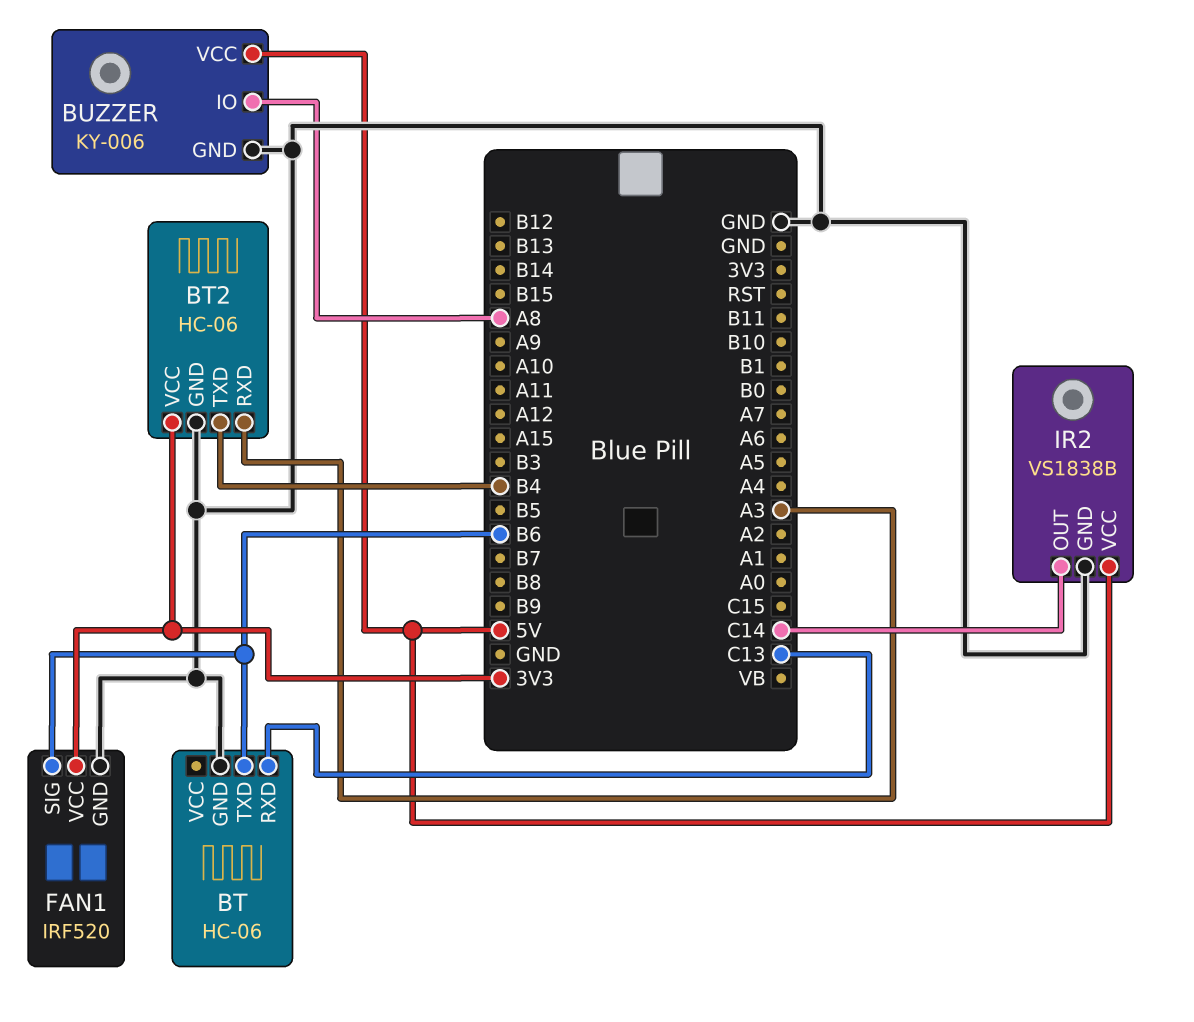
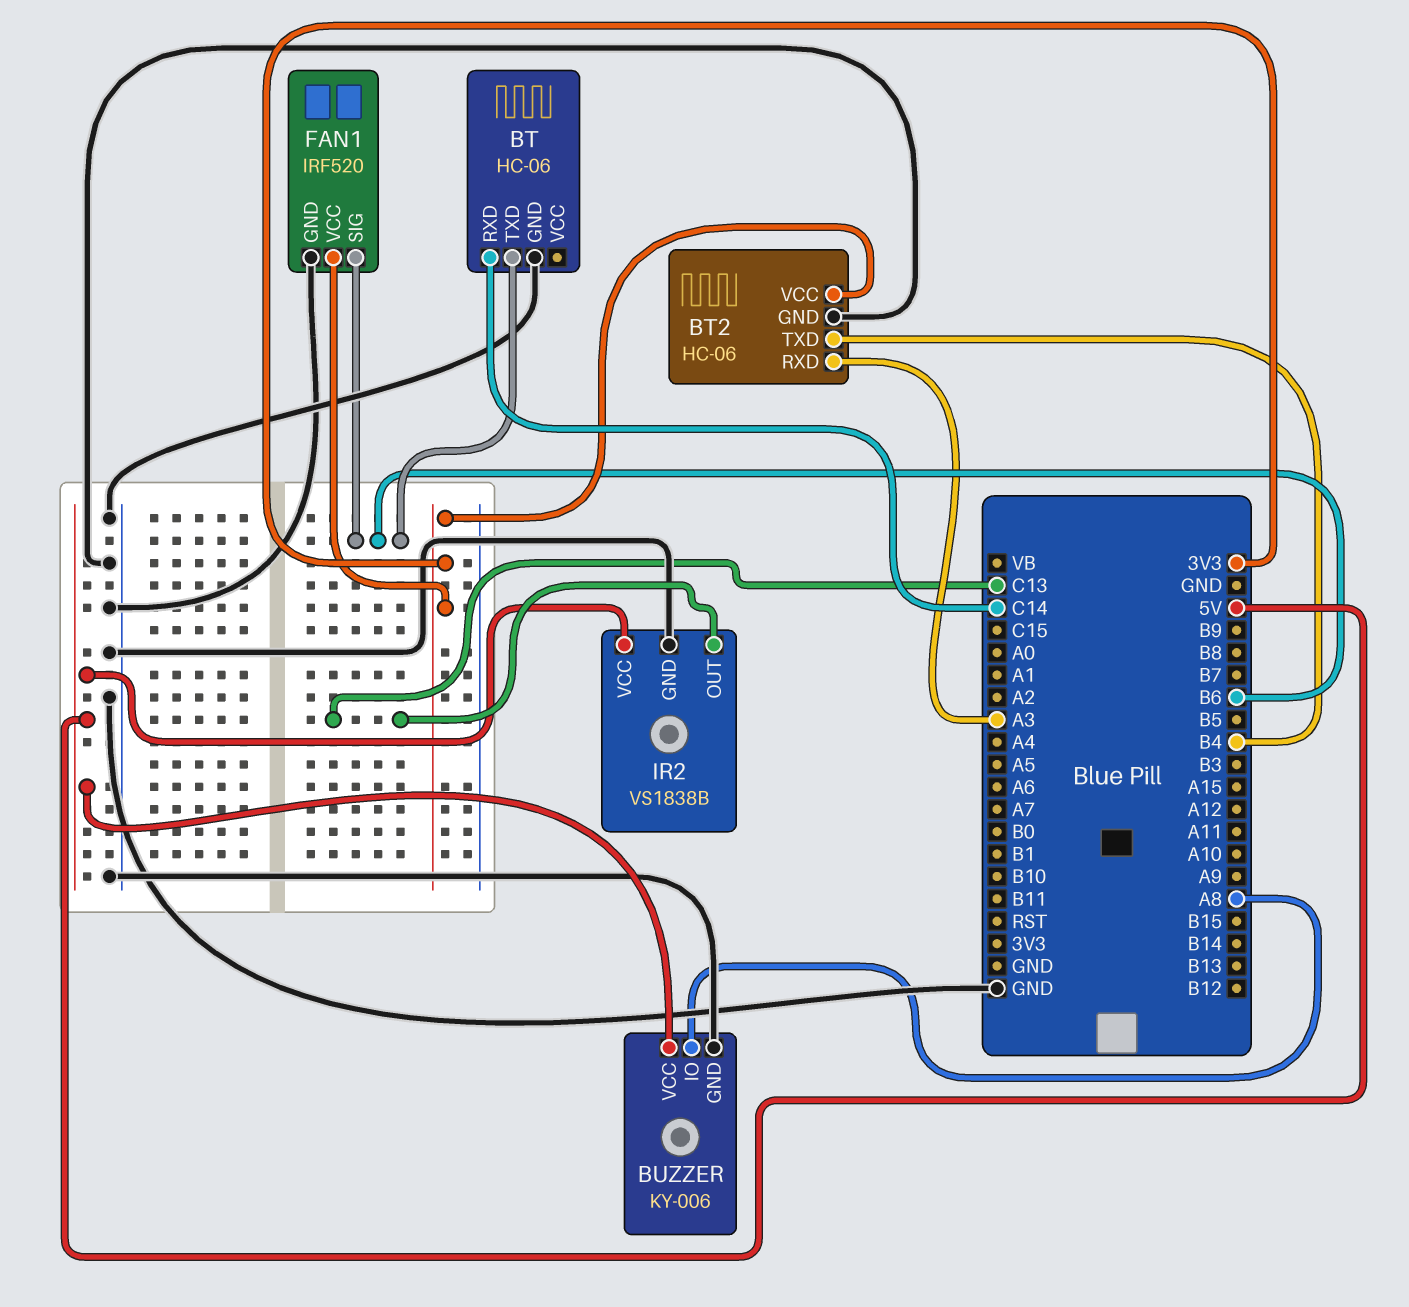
BT pin RXD: C13 -> C14
IR2 pin OUT: C14 -> C13

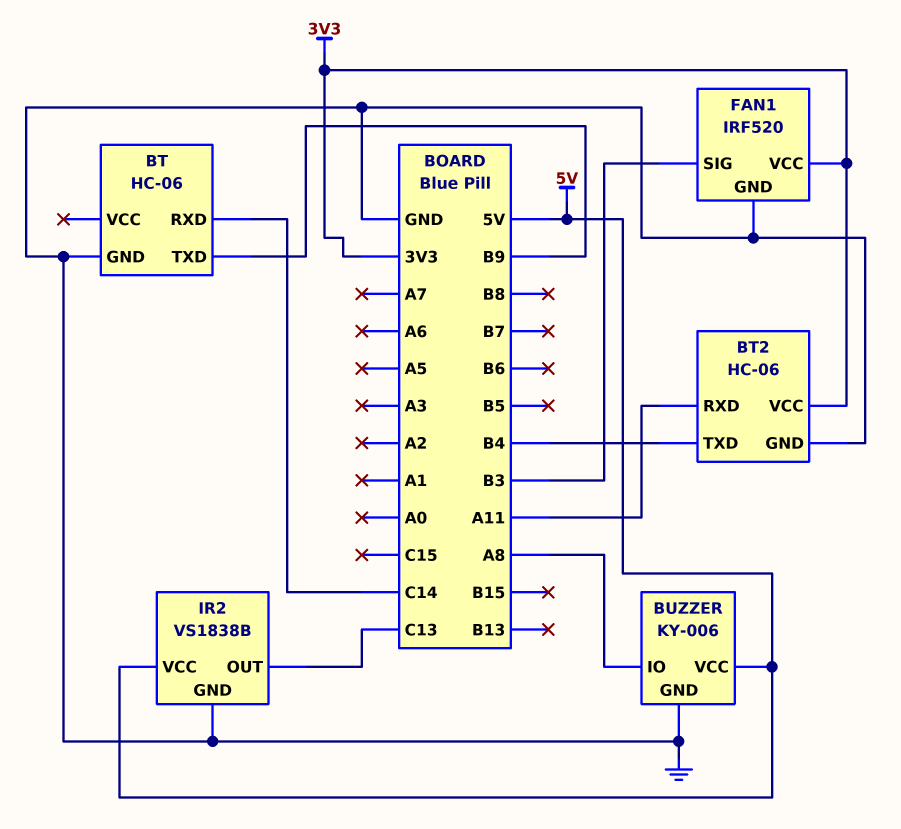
BT pin TXD: B6 -> B9
BT2 pin RXD: A3 -> A11
FAN1 pin SIG: B6 -> B3

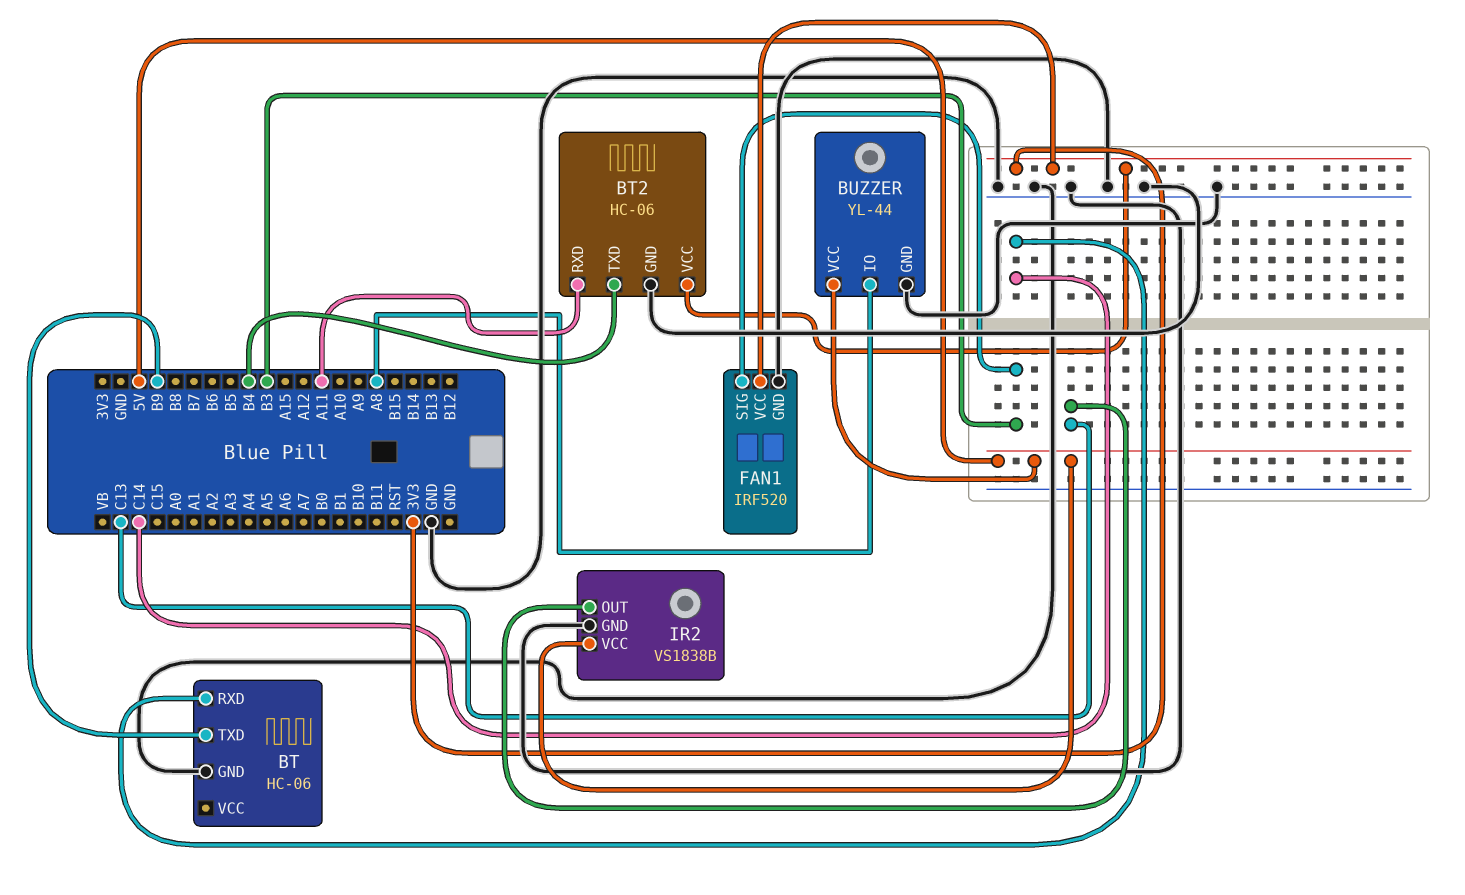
BUZZER: KY-006 -> YL-44

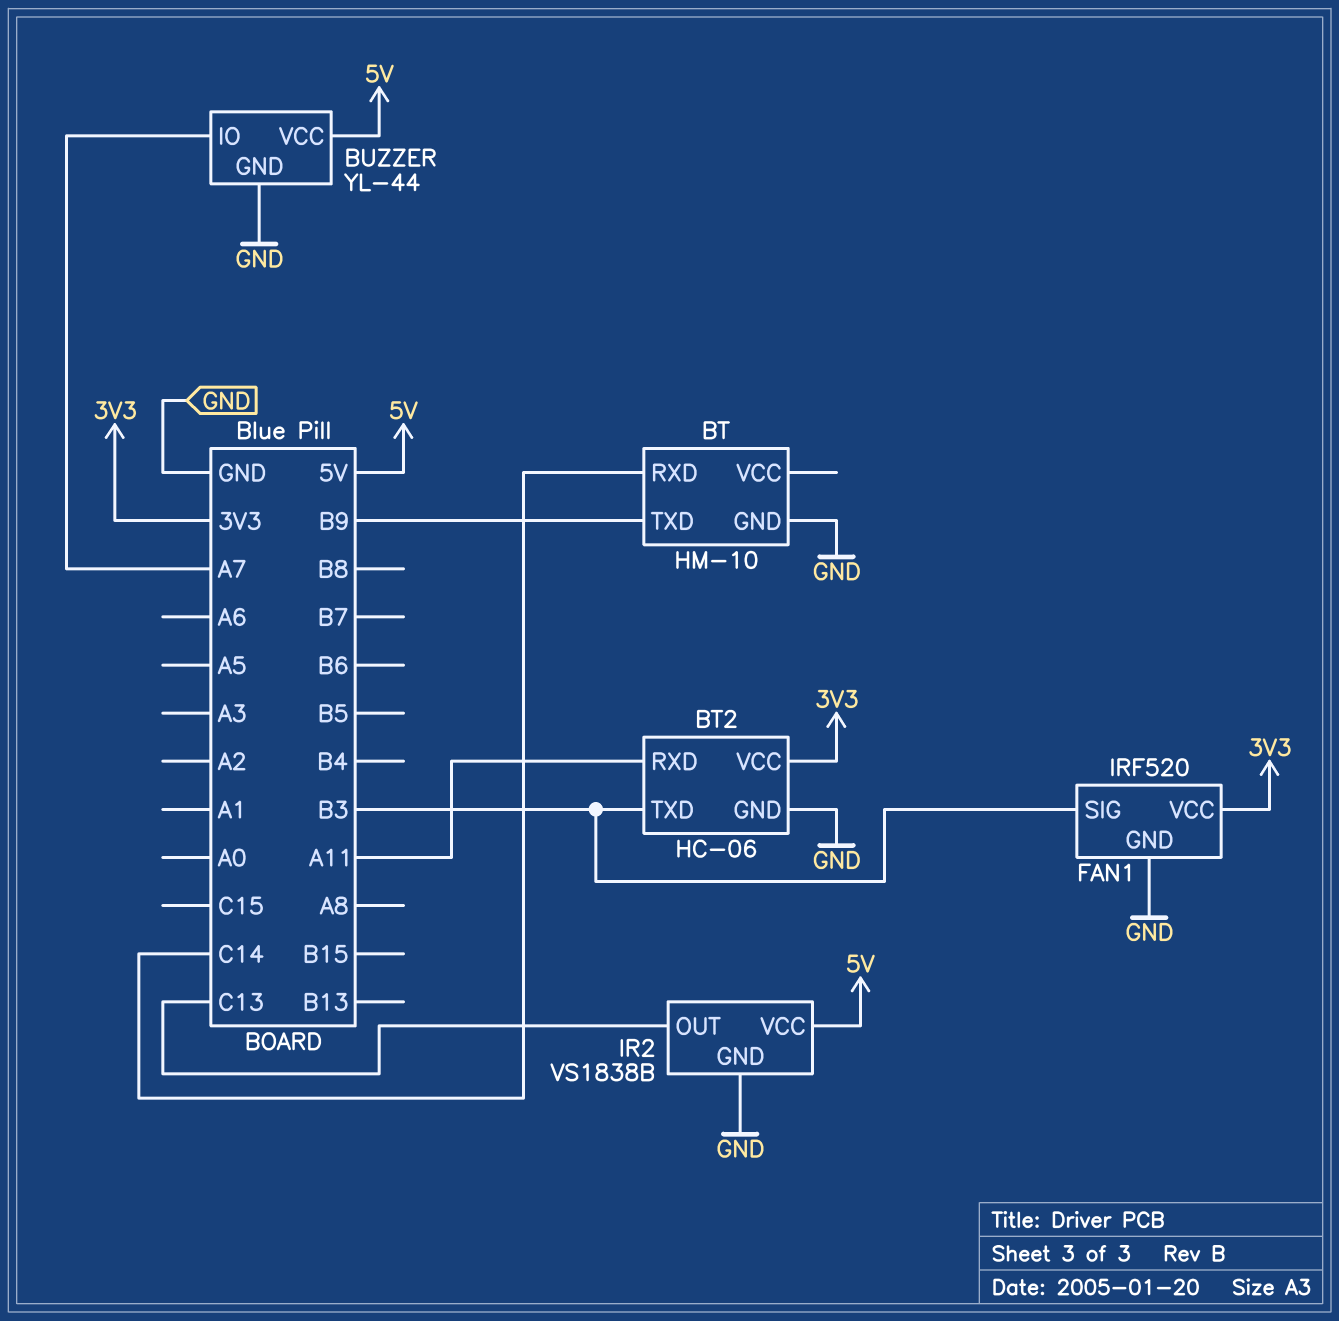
BT: HC-06 -> HM-10
BT2 pin TXD: B4 -> B3
BUZZER pin IO: A8 -> A7

